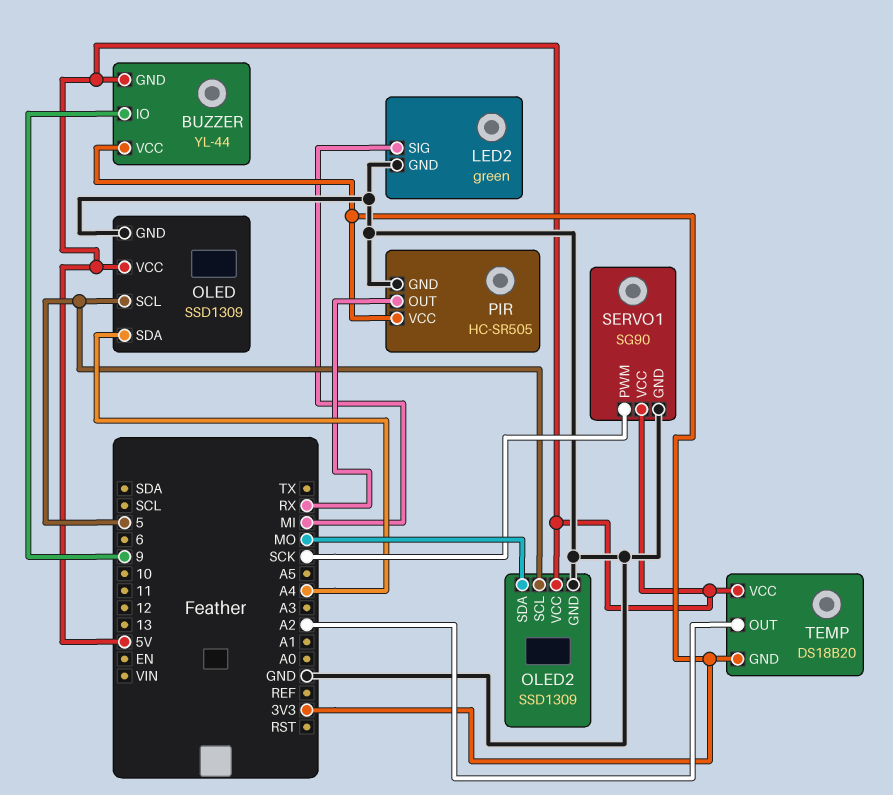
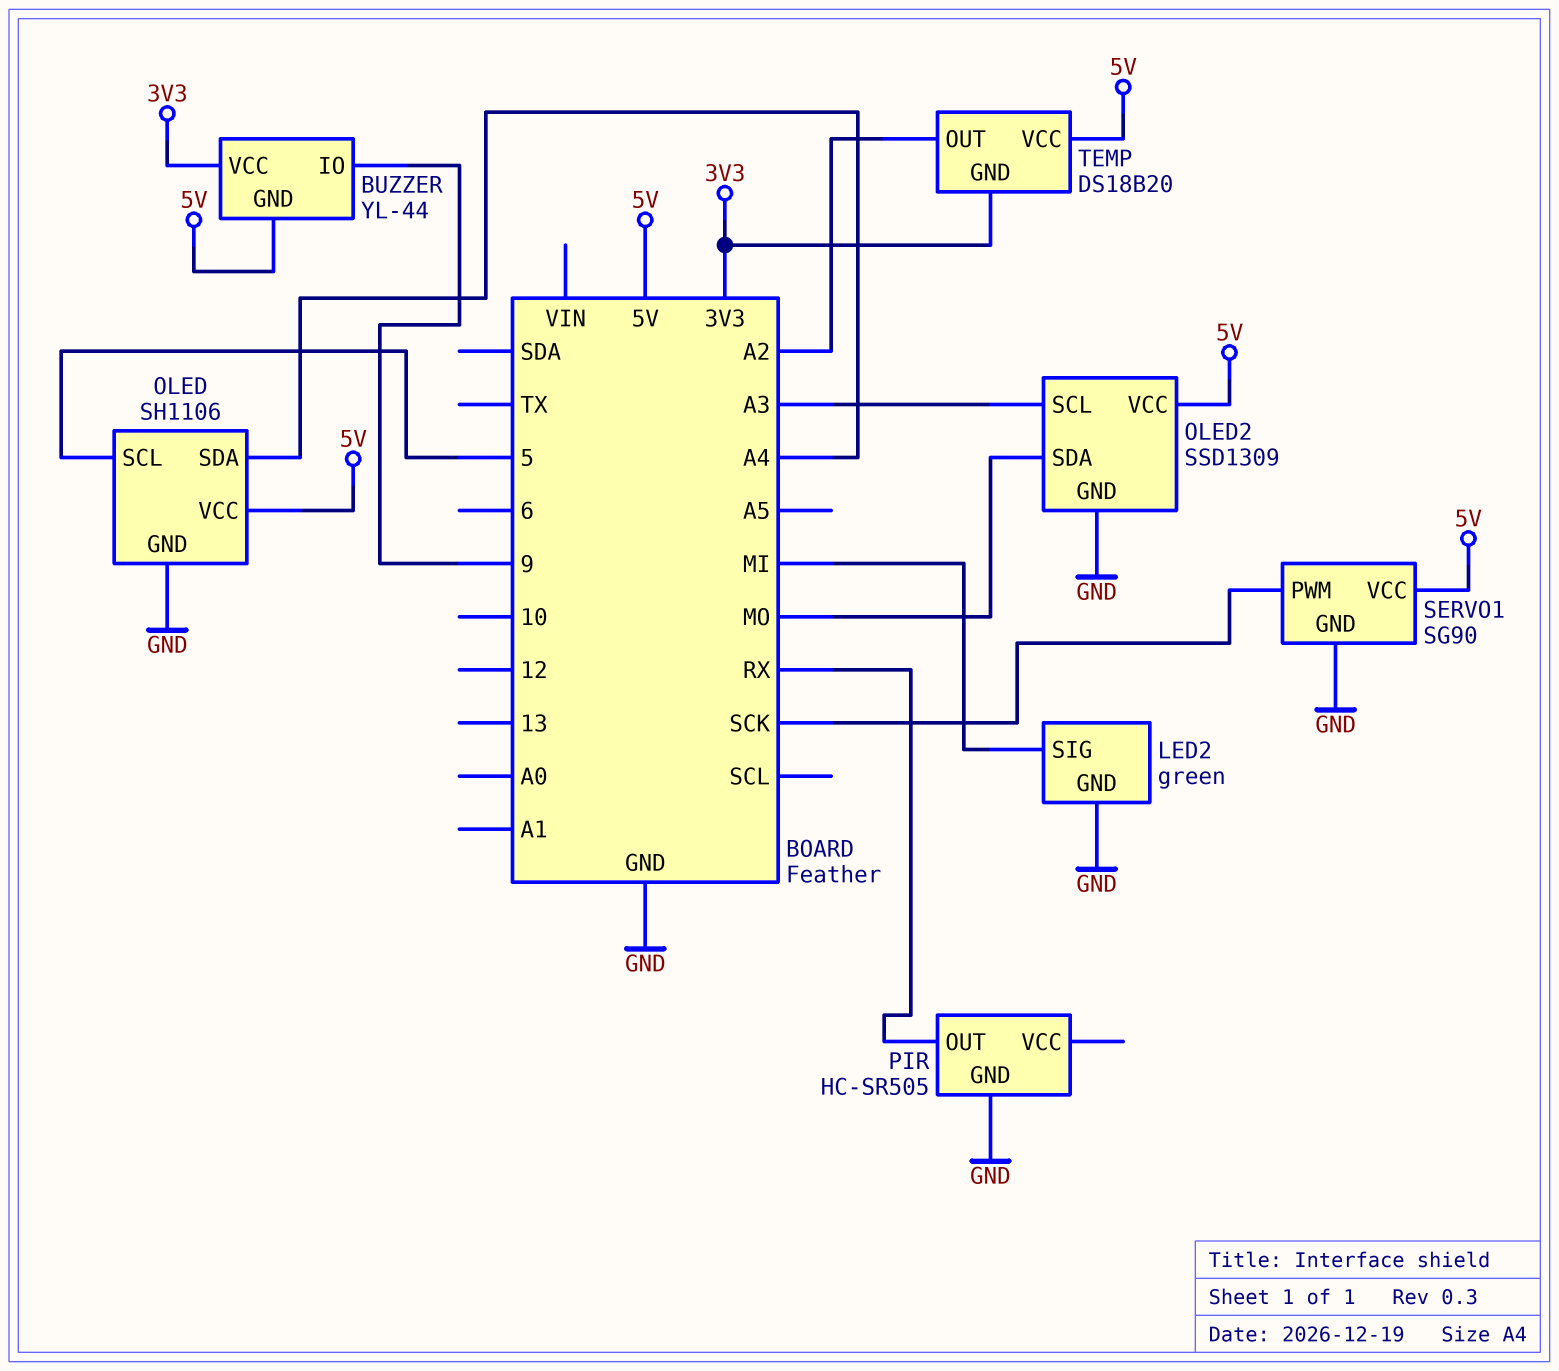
OLED: SSD1309 -> SH1106
OLED2 pin SCL: 5 -> A3
PIR pin VCC: 3V3 -> none

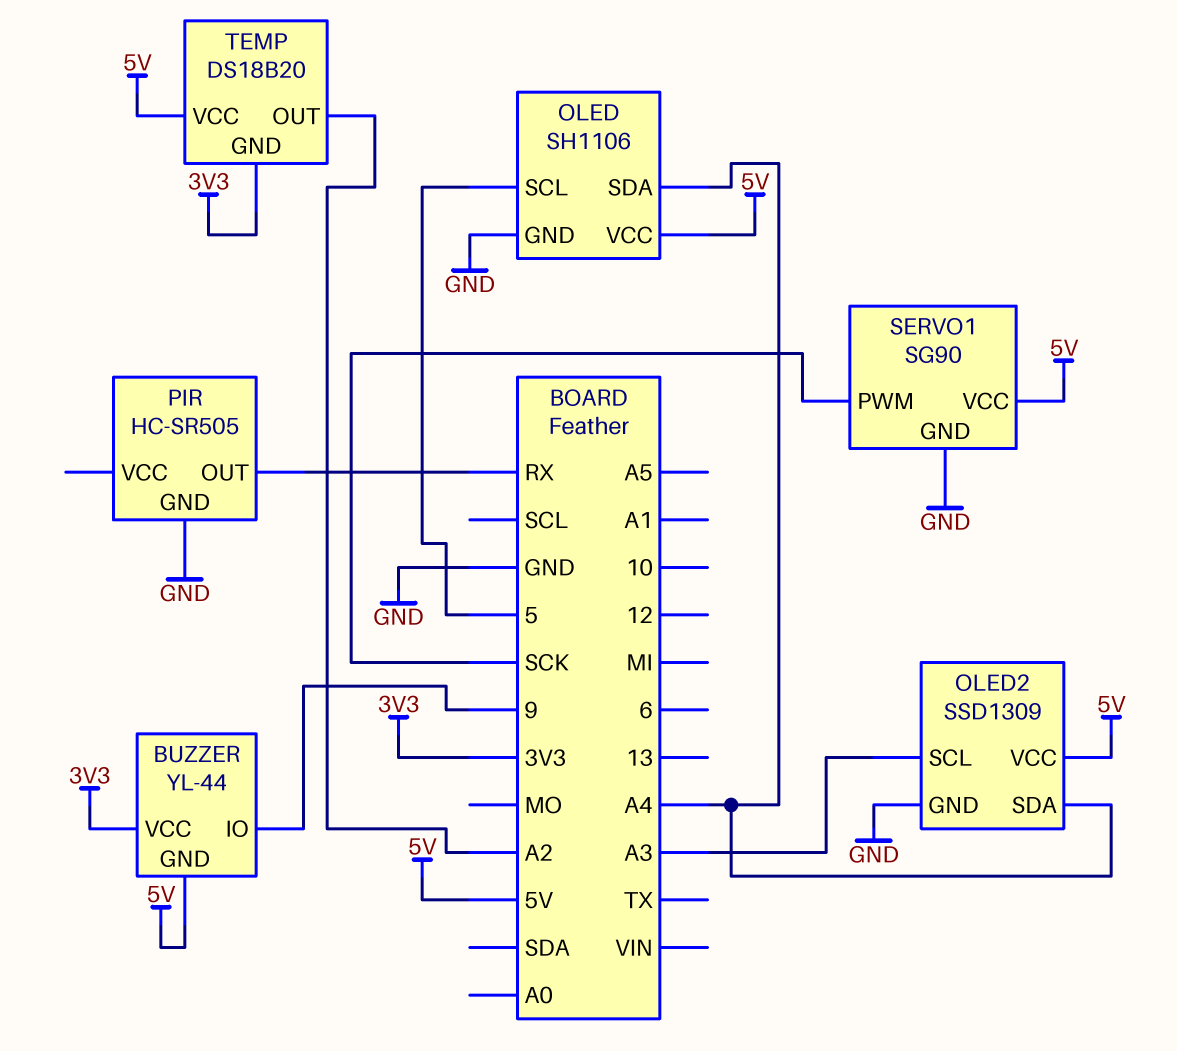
LED2: green -> none
LED2 pin GND: GND -> none
LED2 pin SIG: MI -> none
OLED2 pin SDA: MO -> A4

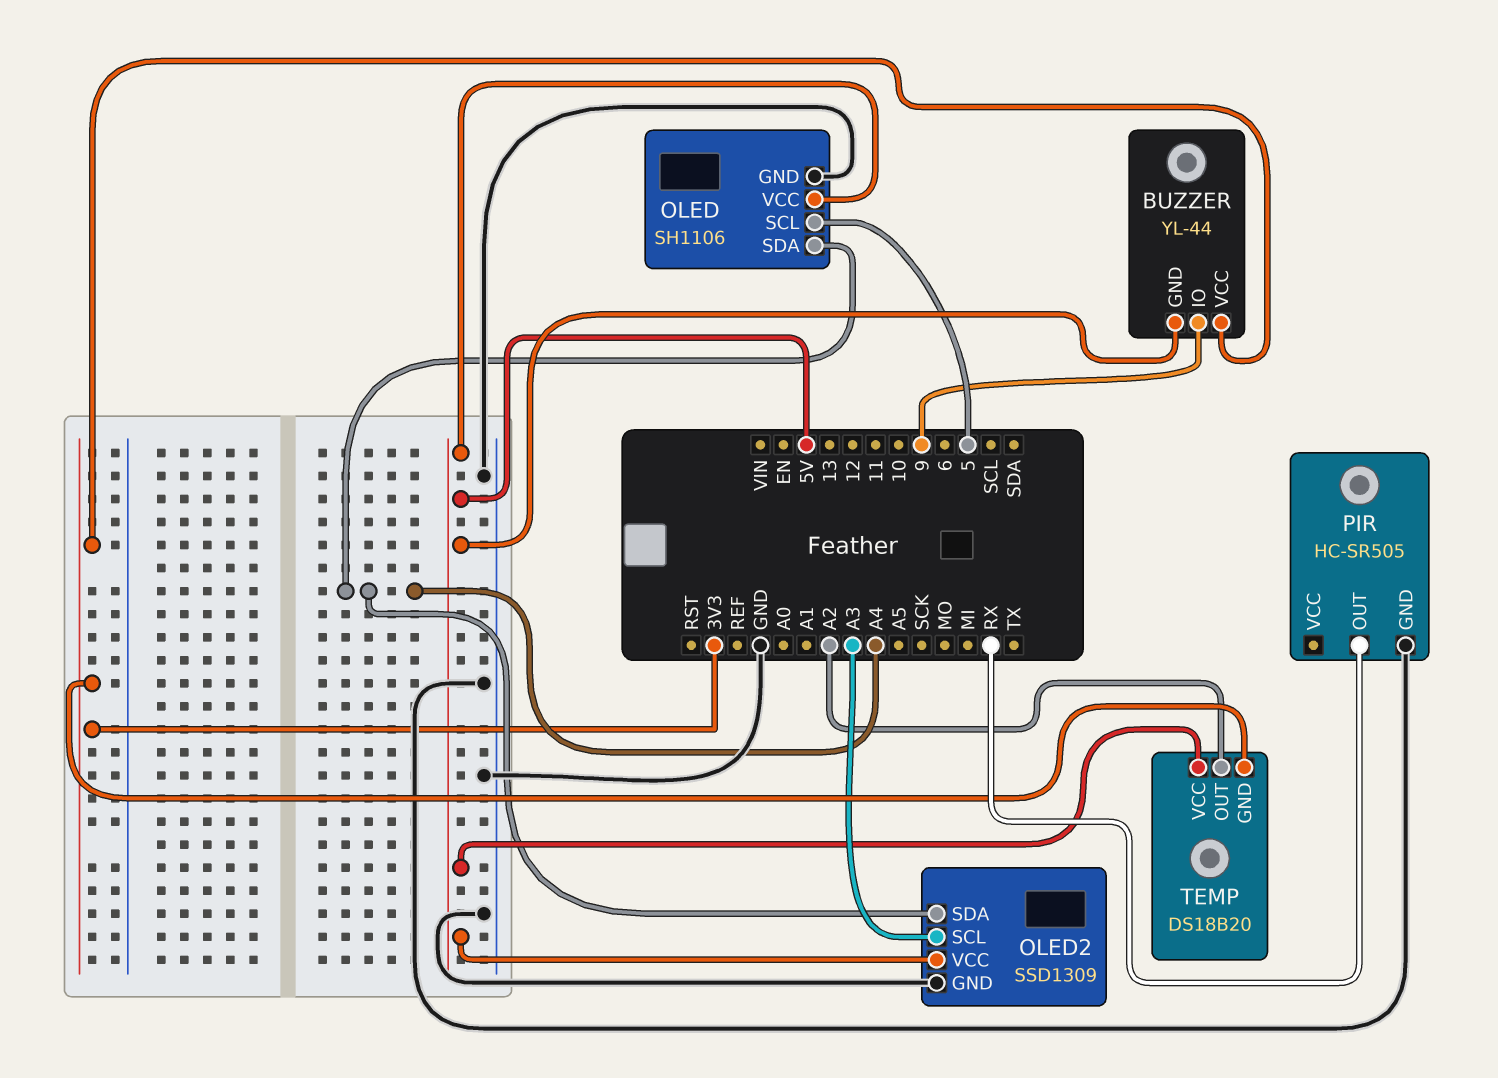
SERVO1: SG90 -> none
SERVO1 pin GND: GND -> none
SERVO1 pin PWM: SCK -> none
SERVO1 pin VCC: 5V -> none

